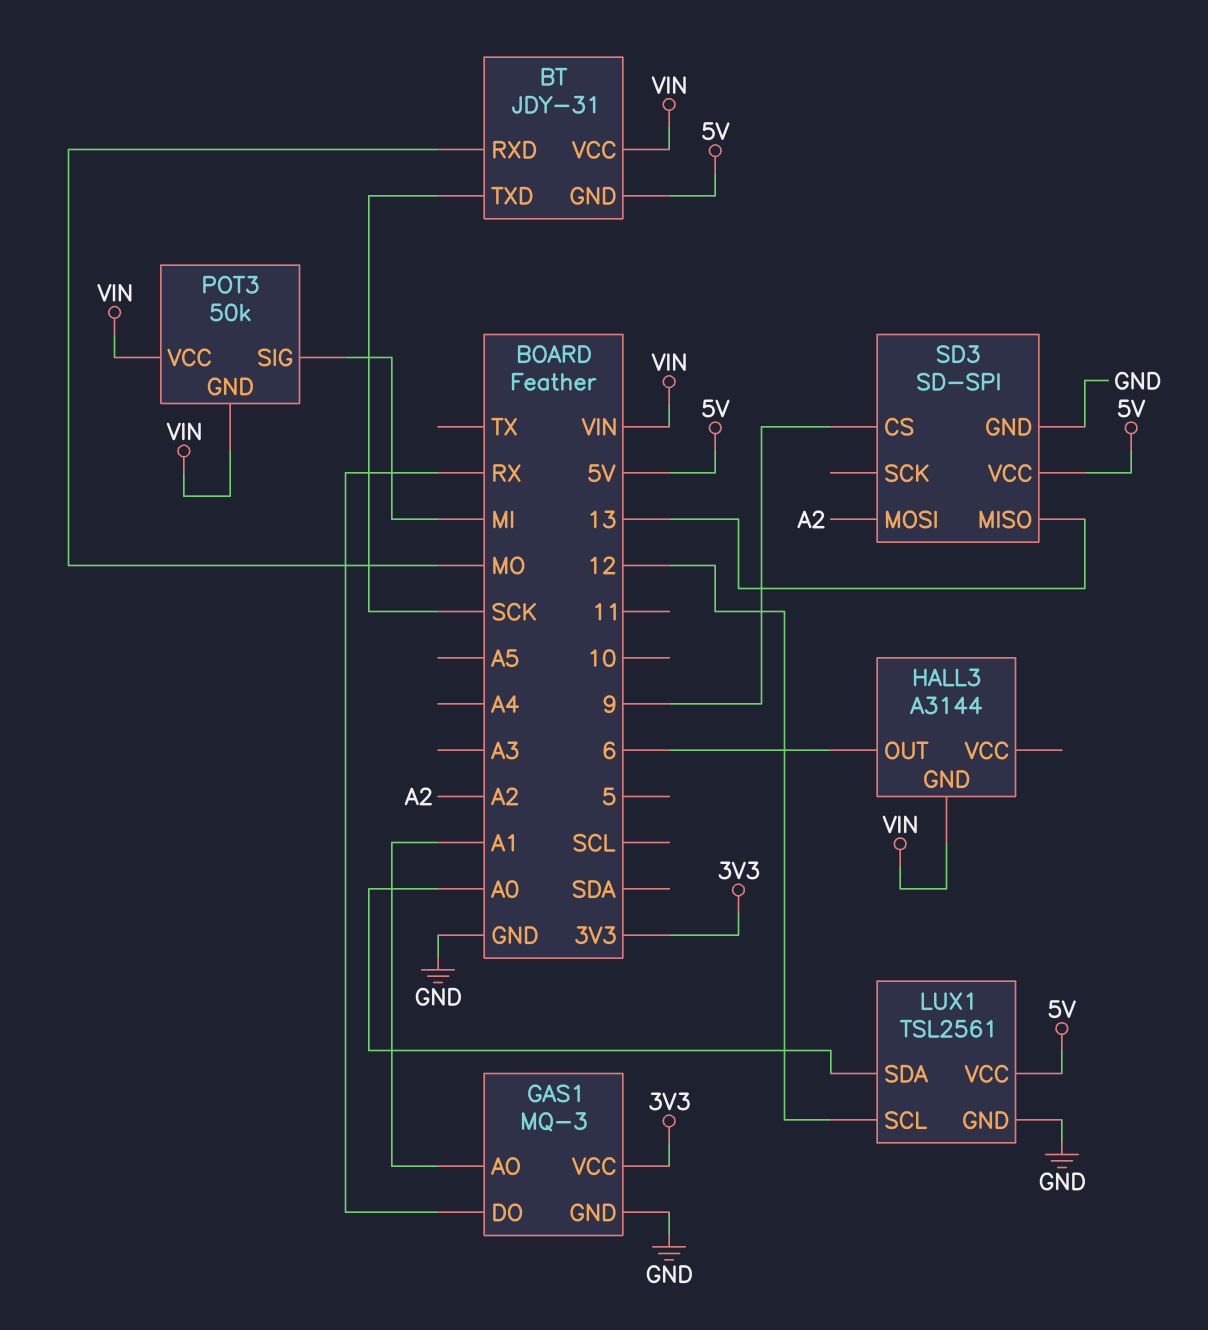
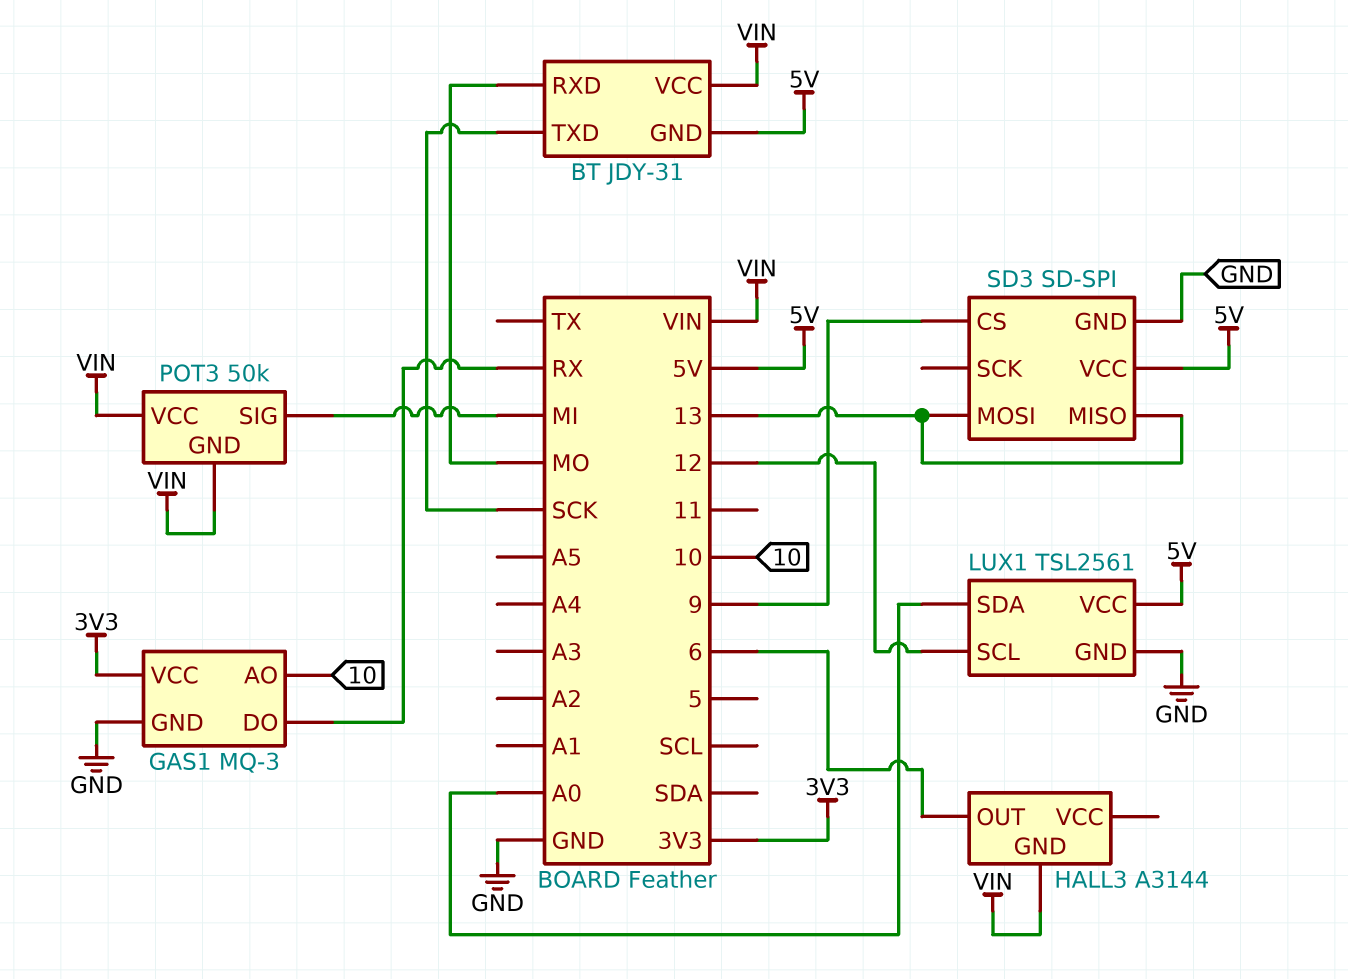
GAS1 pin AO: A1 -> 10
SD3 pin MOSI: A2 -> 13

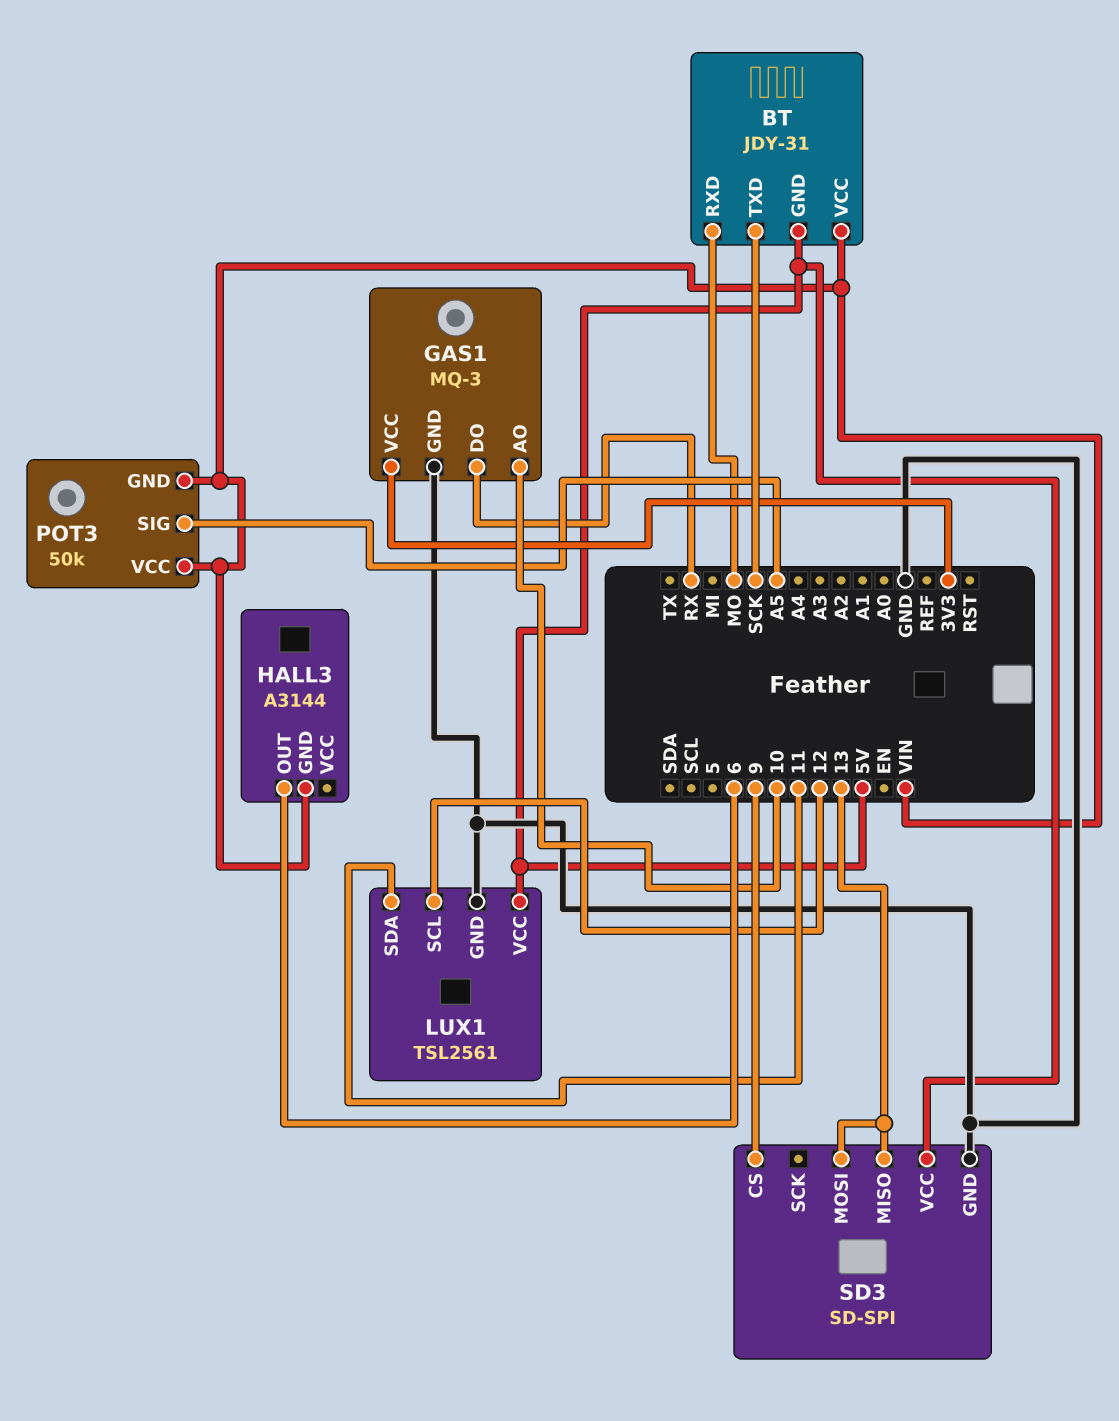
LUX1 pin SDA: A0 -> 11
POT3 pin SIG: MI -> A5

